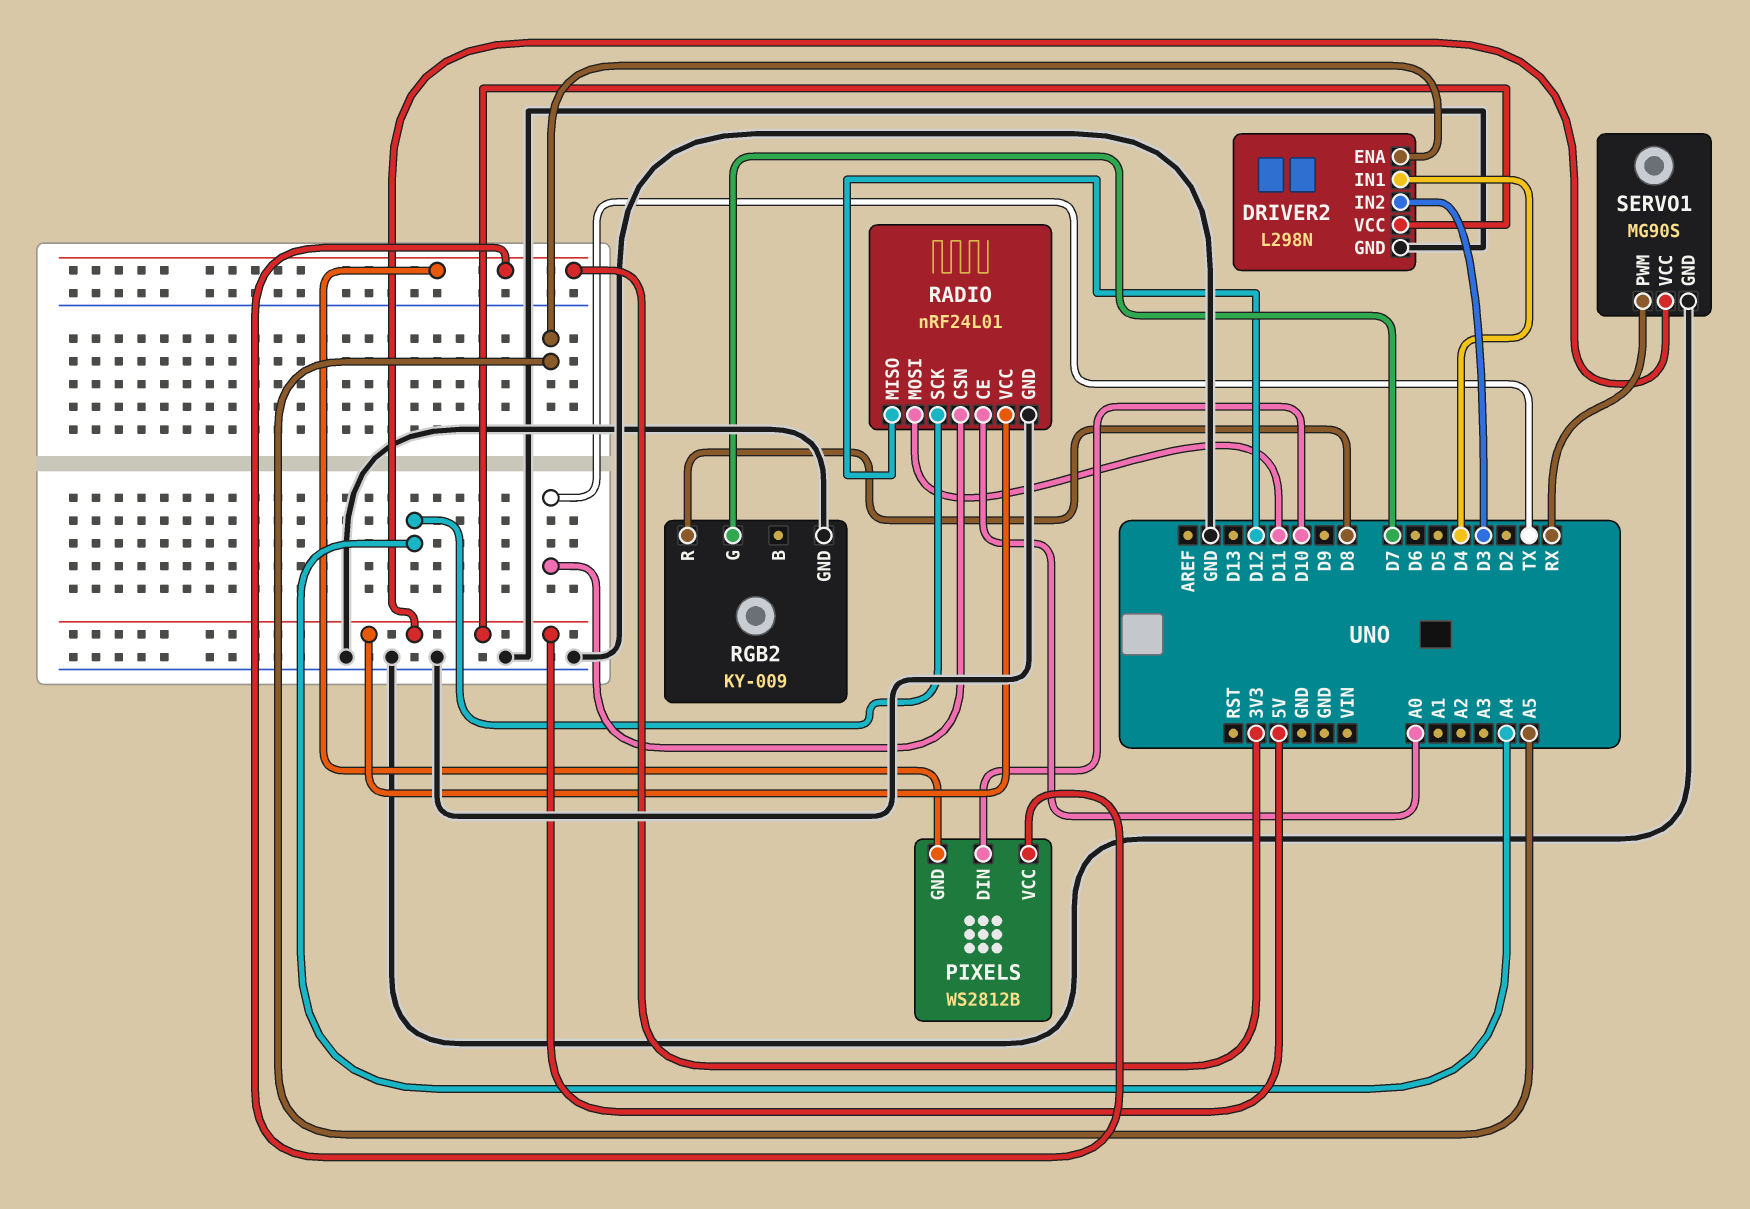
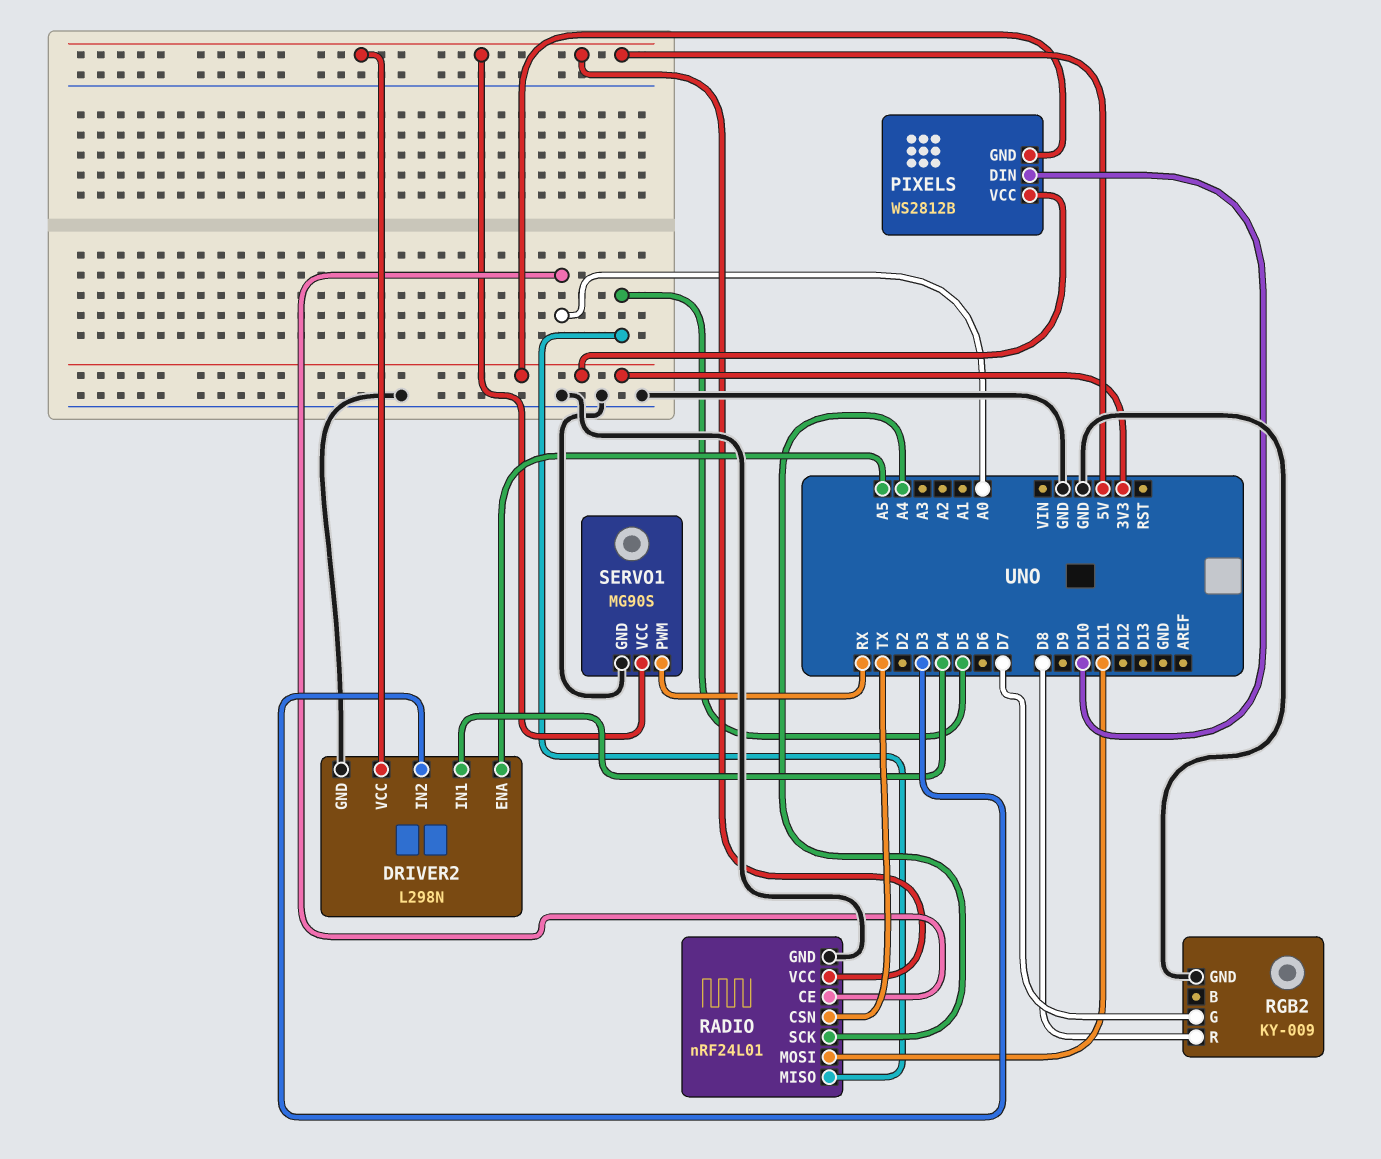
RADIO pin MISO: D12 -> D5

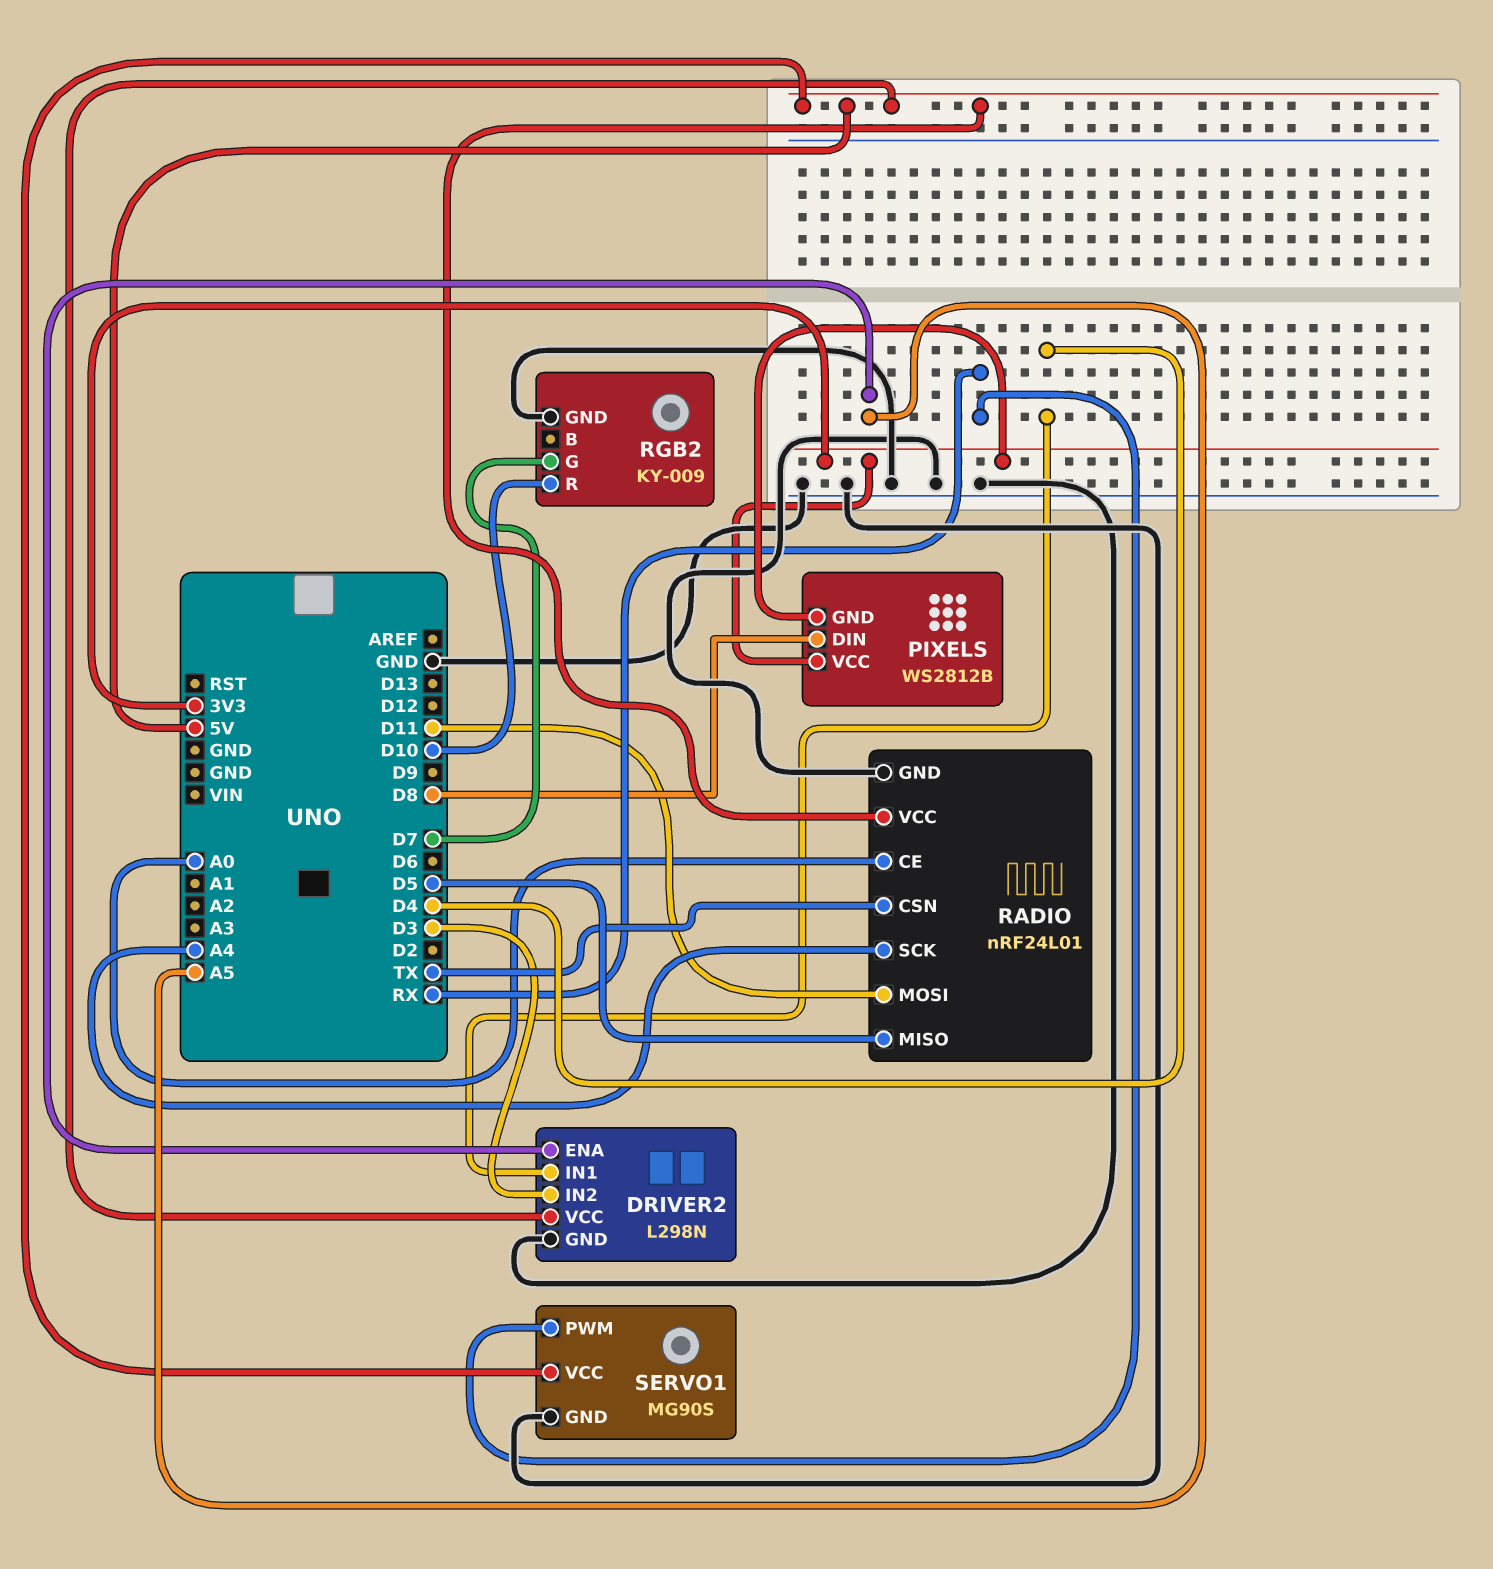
PIXELS pin DIN: D10 -> D8
RGB2 pin R: D8 -> D10

